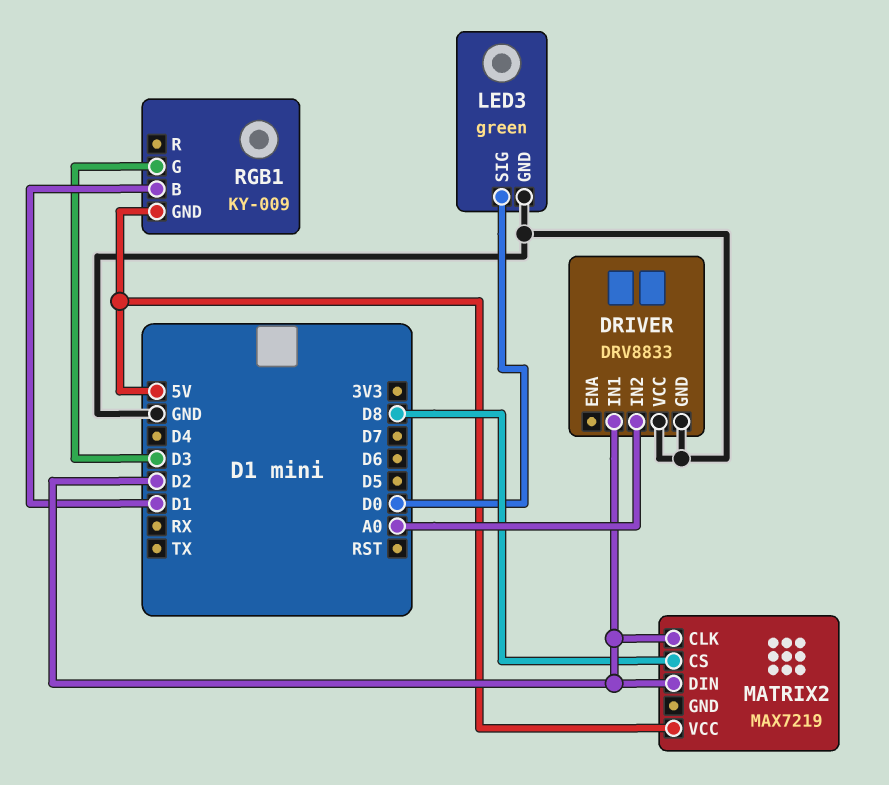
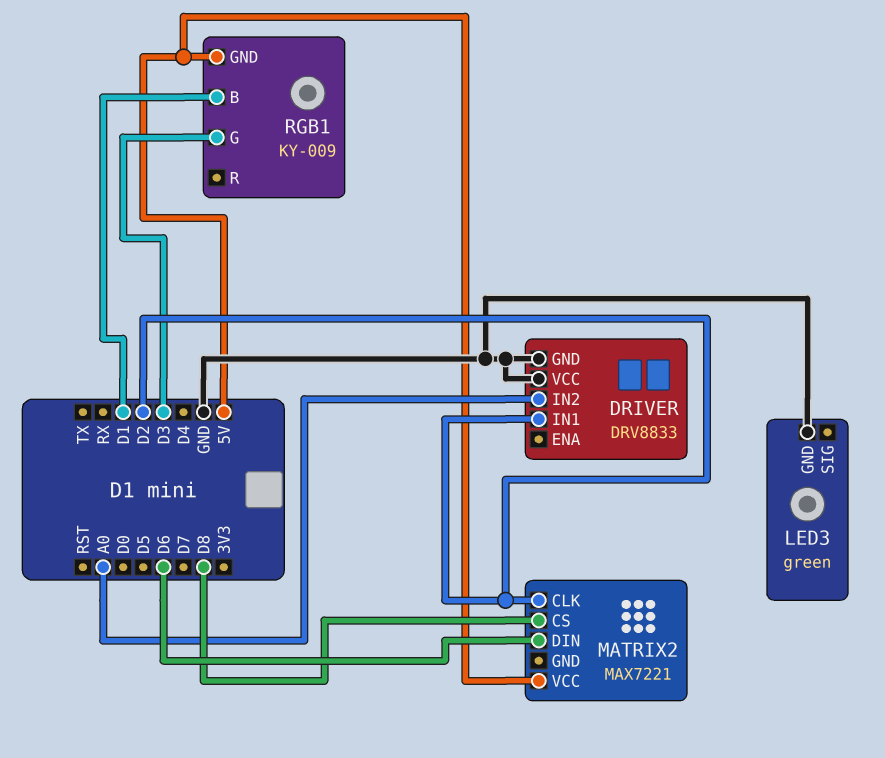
LED3 pin SIG: D0 -> none
MATRIX2: MAX7219 -> MAX7221
MATRIX2 pin DIN: D2 -> D6

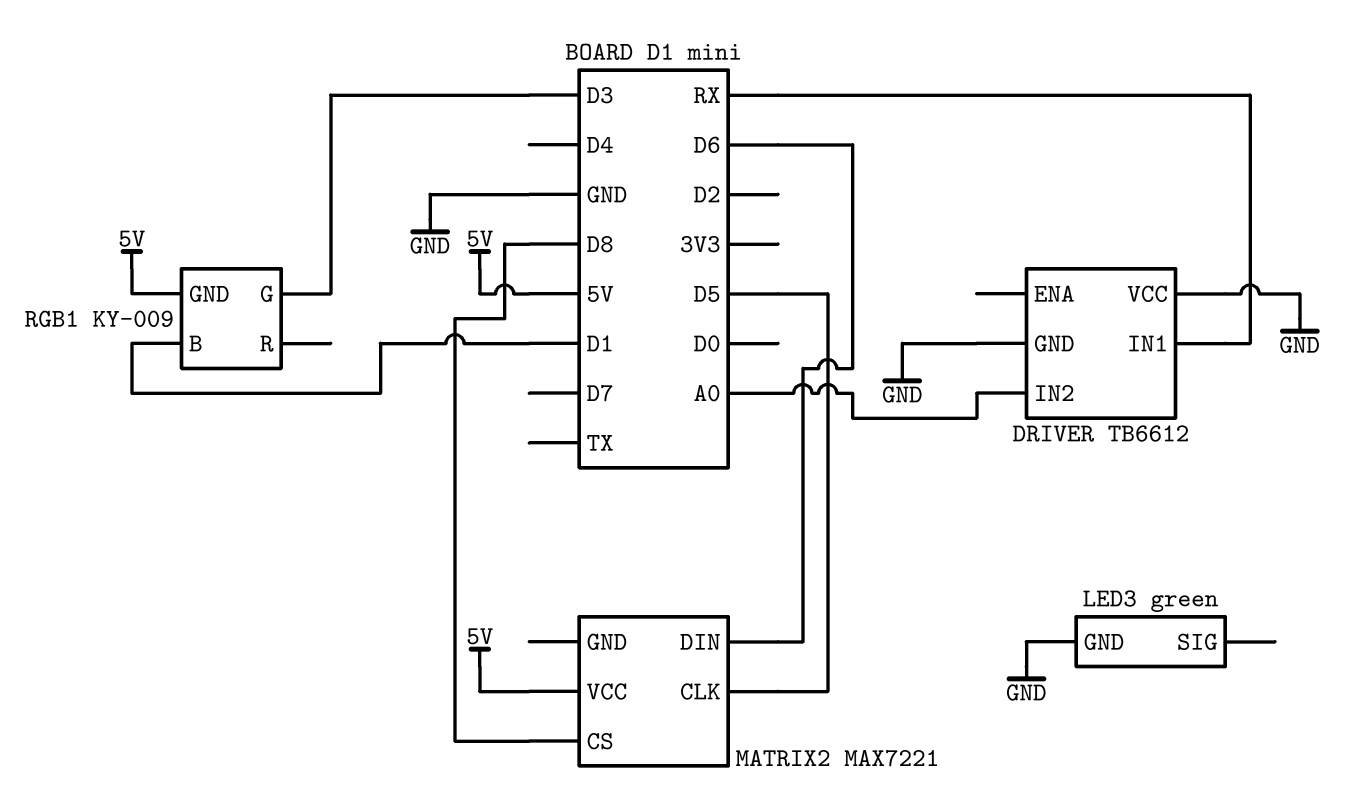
DRIVER: DRV8833 -> TB6612
DRIVER pin IN1: D2 -> RX
MATRIX2 pin CLK: D2 -> D5

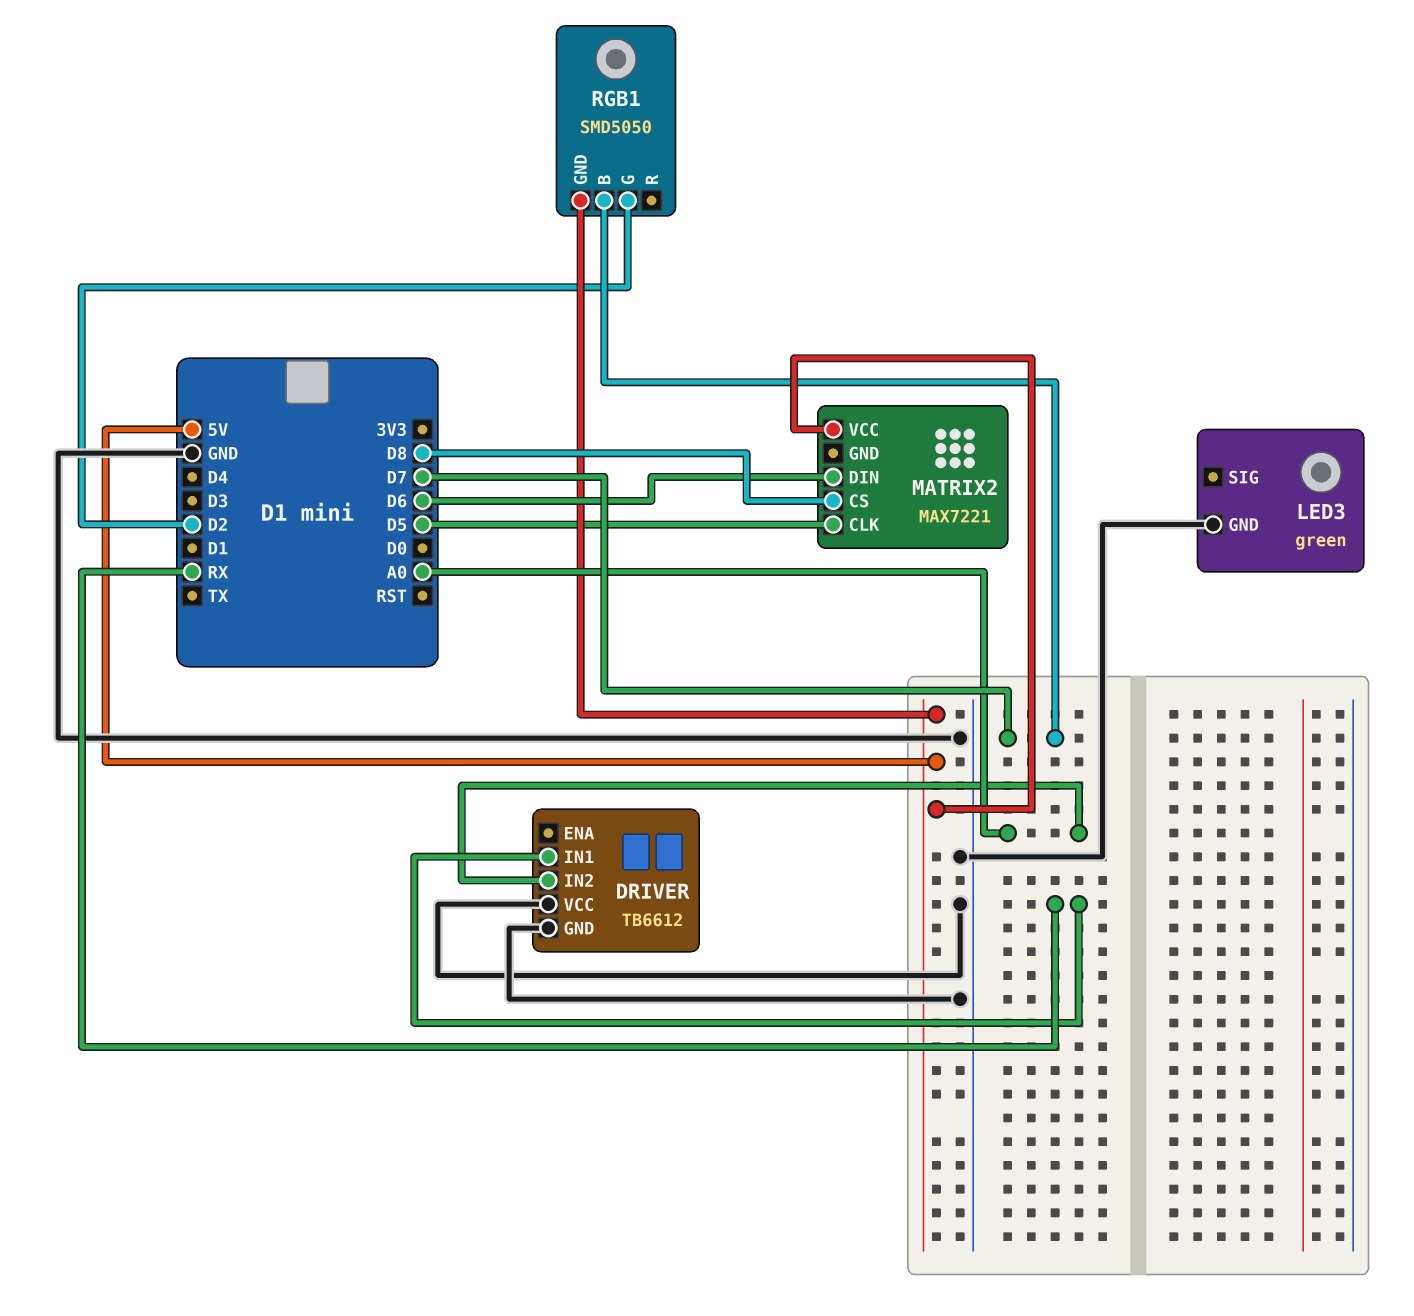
RGB1: KY-009 -> SMD5050
RGB1 pin B: D1 -> D7
RGB1 pin G: D3 -> D2

